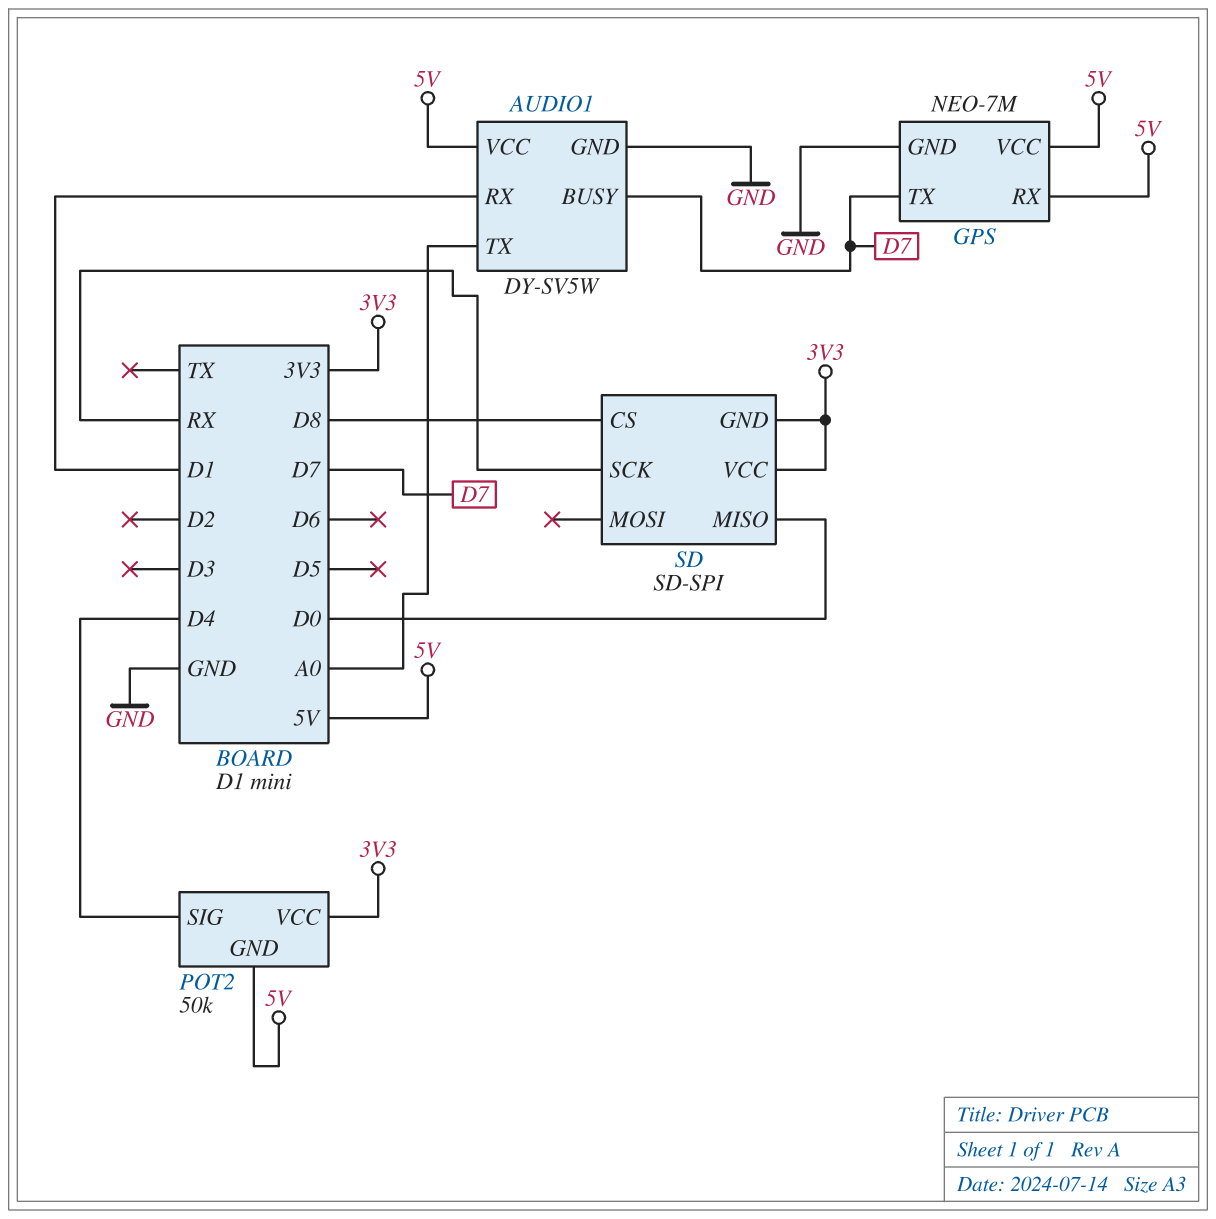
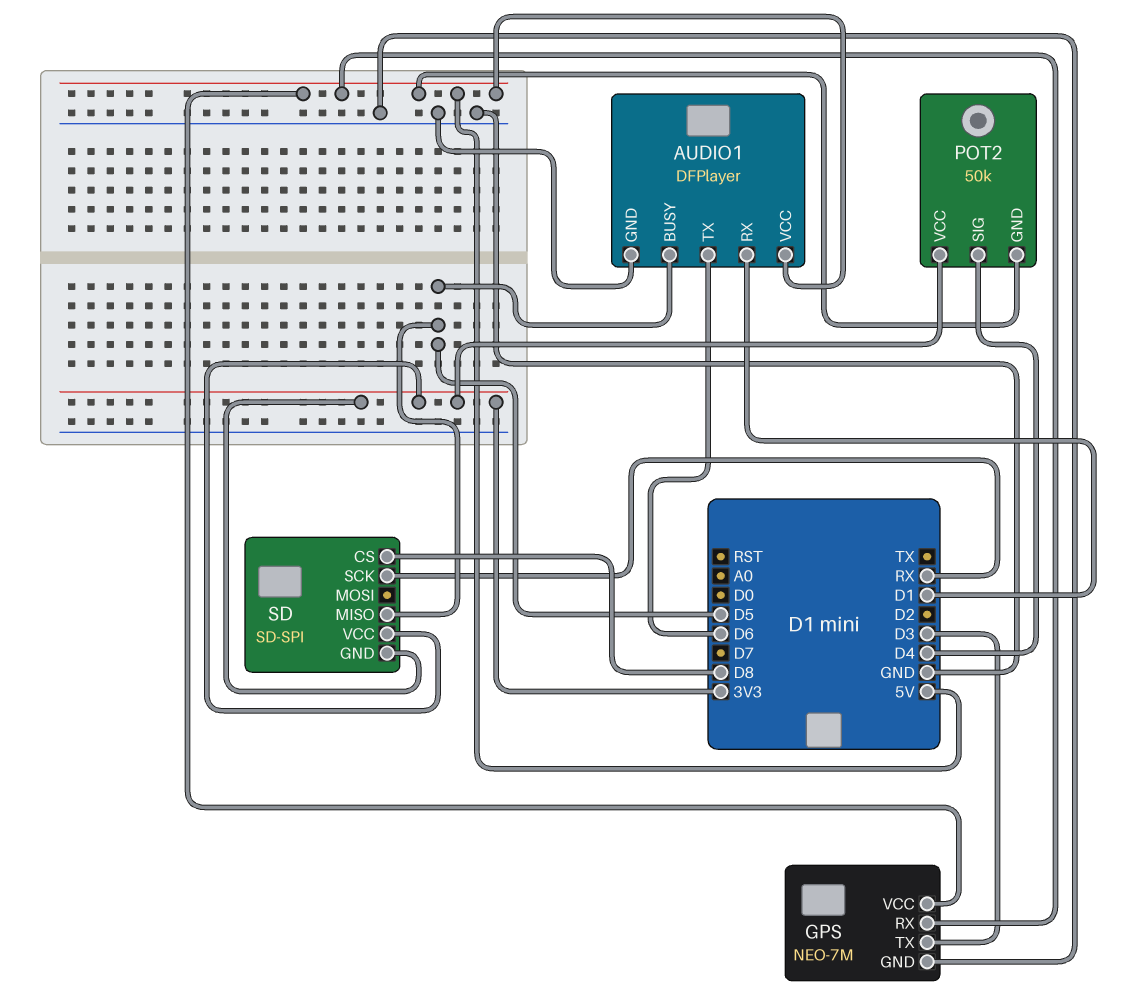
AUDIO1: DY-SV5W -> DFPlayer
AUDIO1 pin BUSY: D7 -> D5
AUDIO1 pin TX: A0 -> D6
GPS pin TX: D7 -> D3
SD pin MISO: D0 -> D5

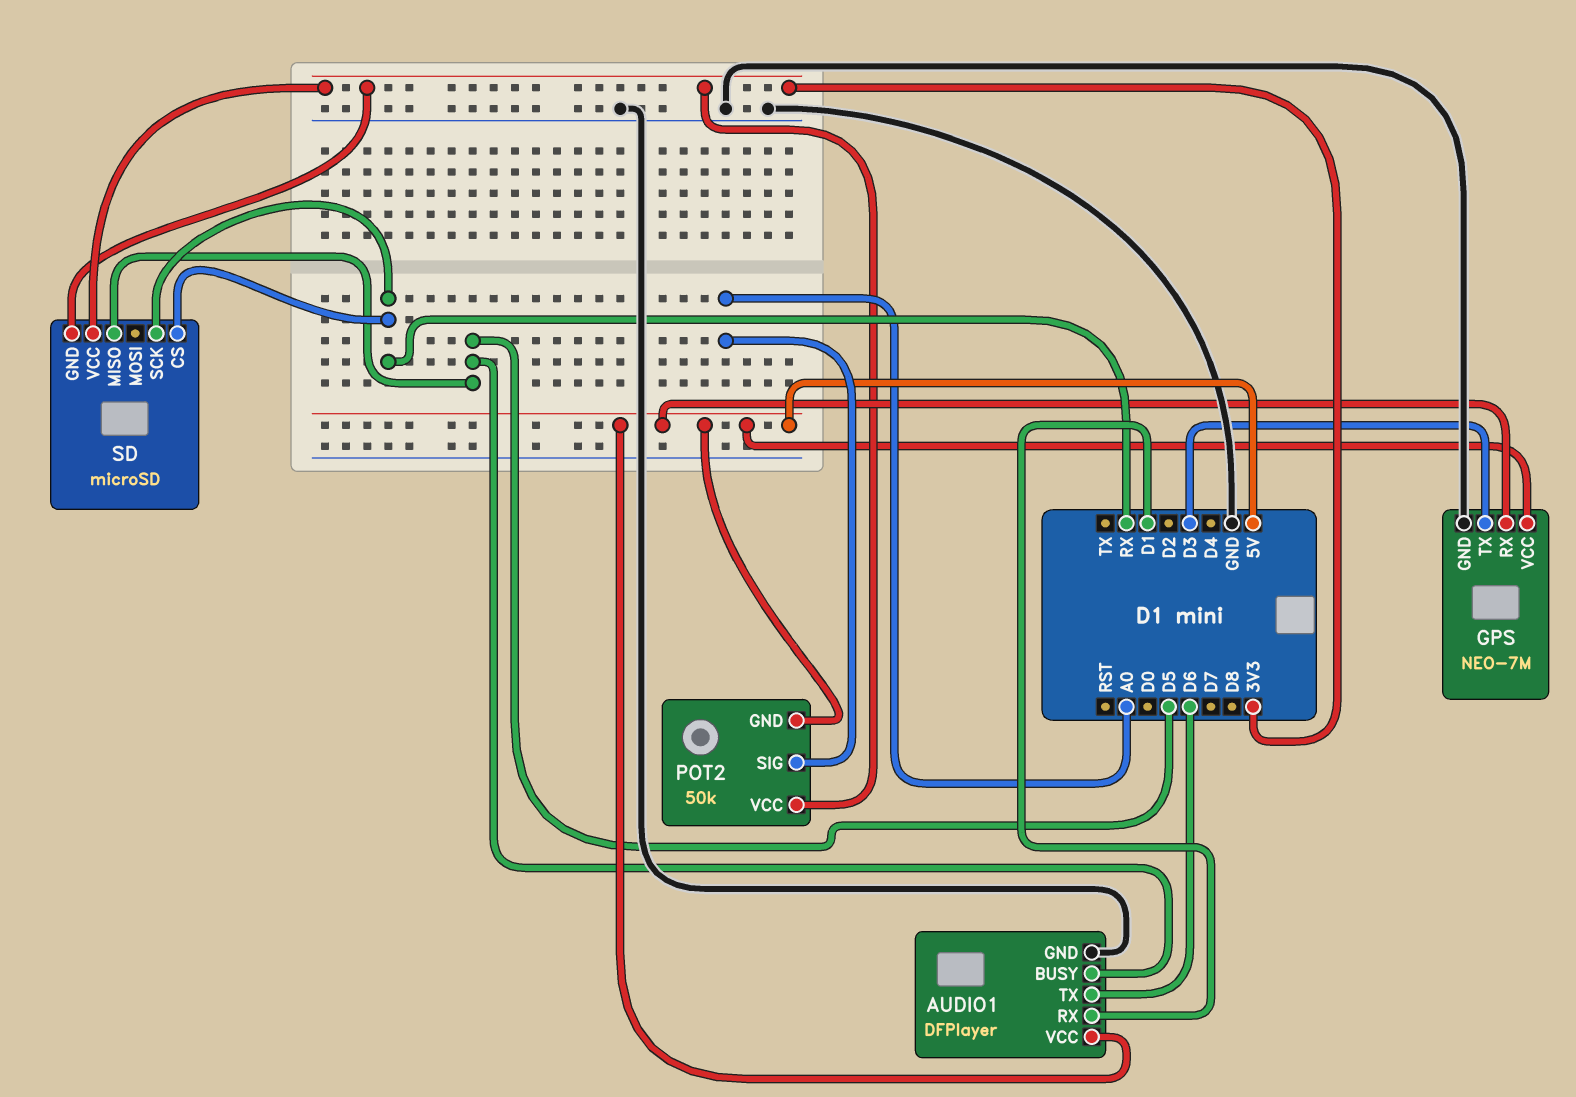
POT2 pin SIG: D4 -> A0
SD: SD-SPI -> microSD
SD pin CS: D8 -> RX

